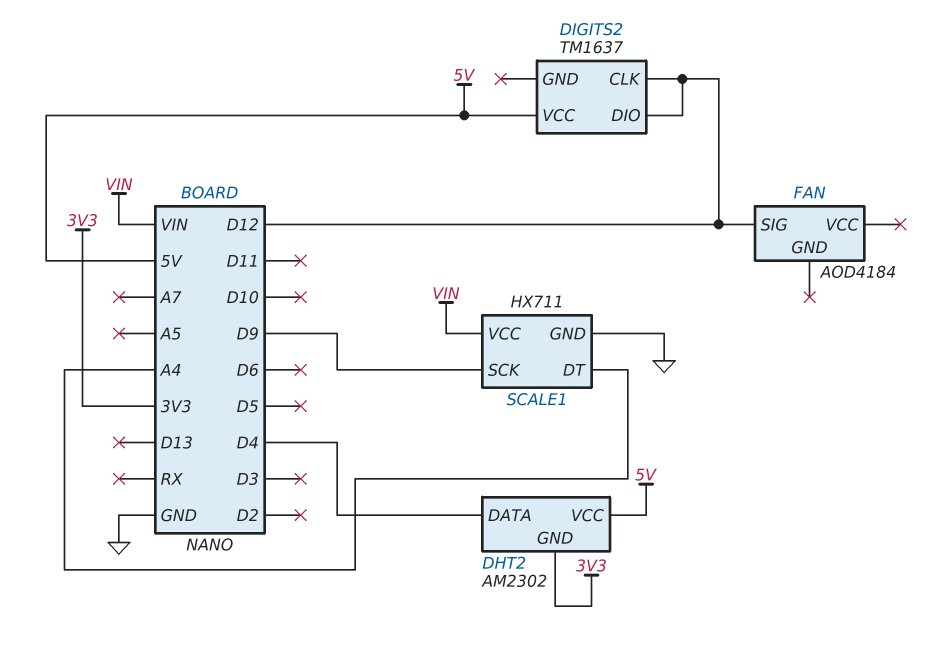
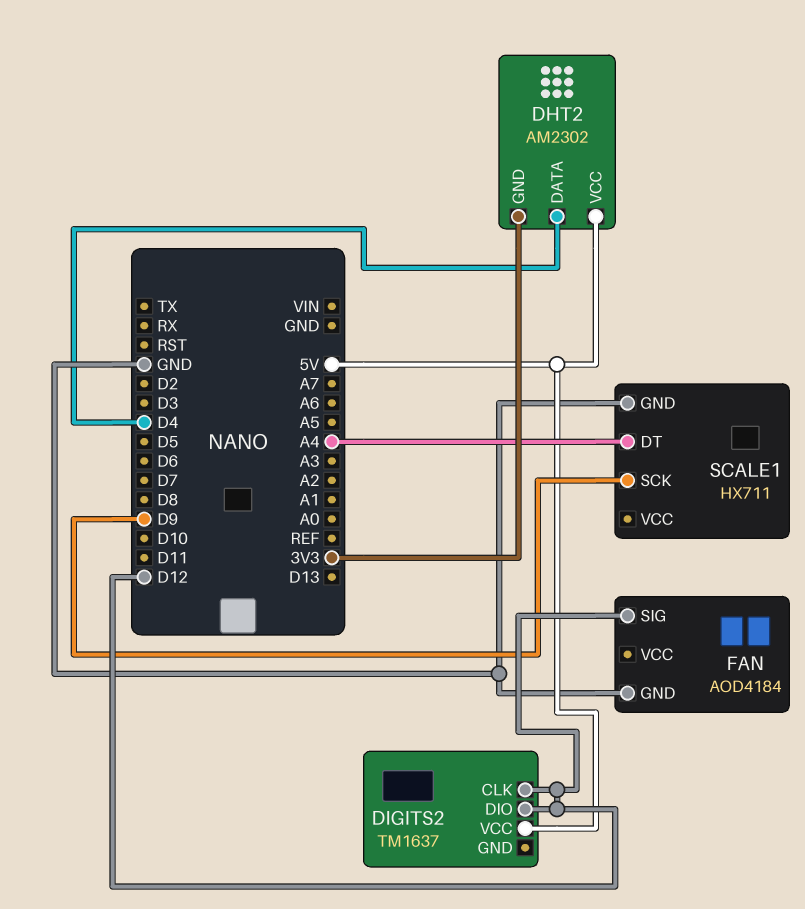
FAN pin GND: none -> GND
SCALE1 pin VCC: VIN -> none

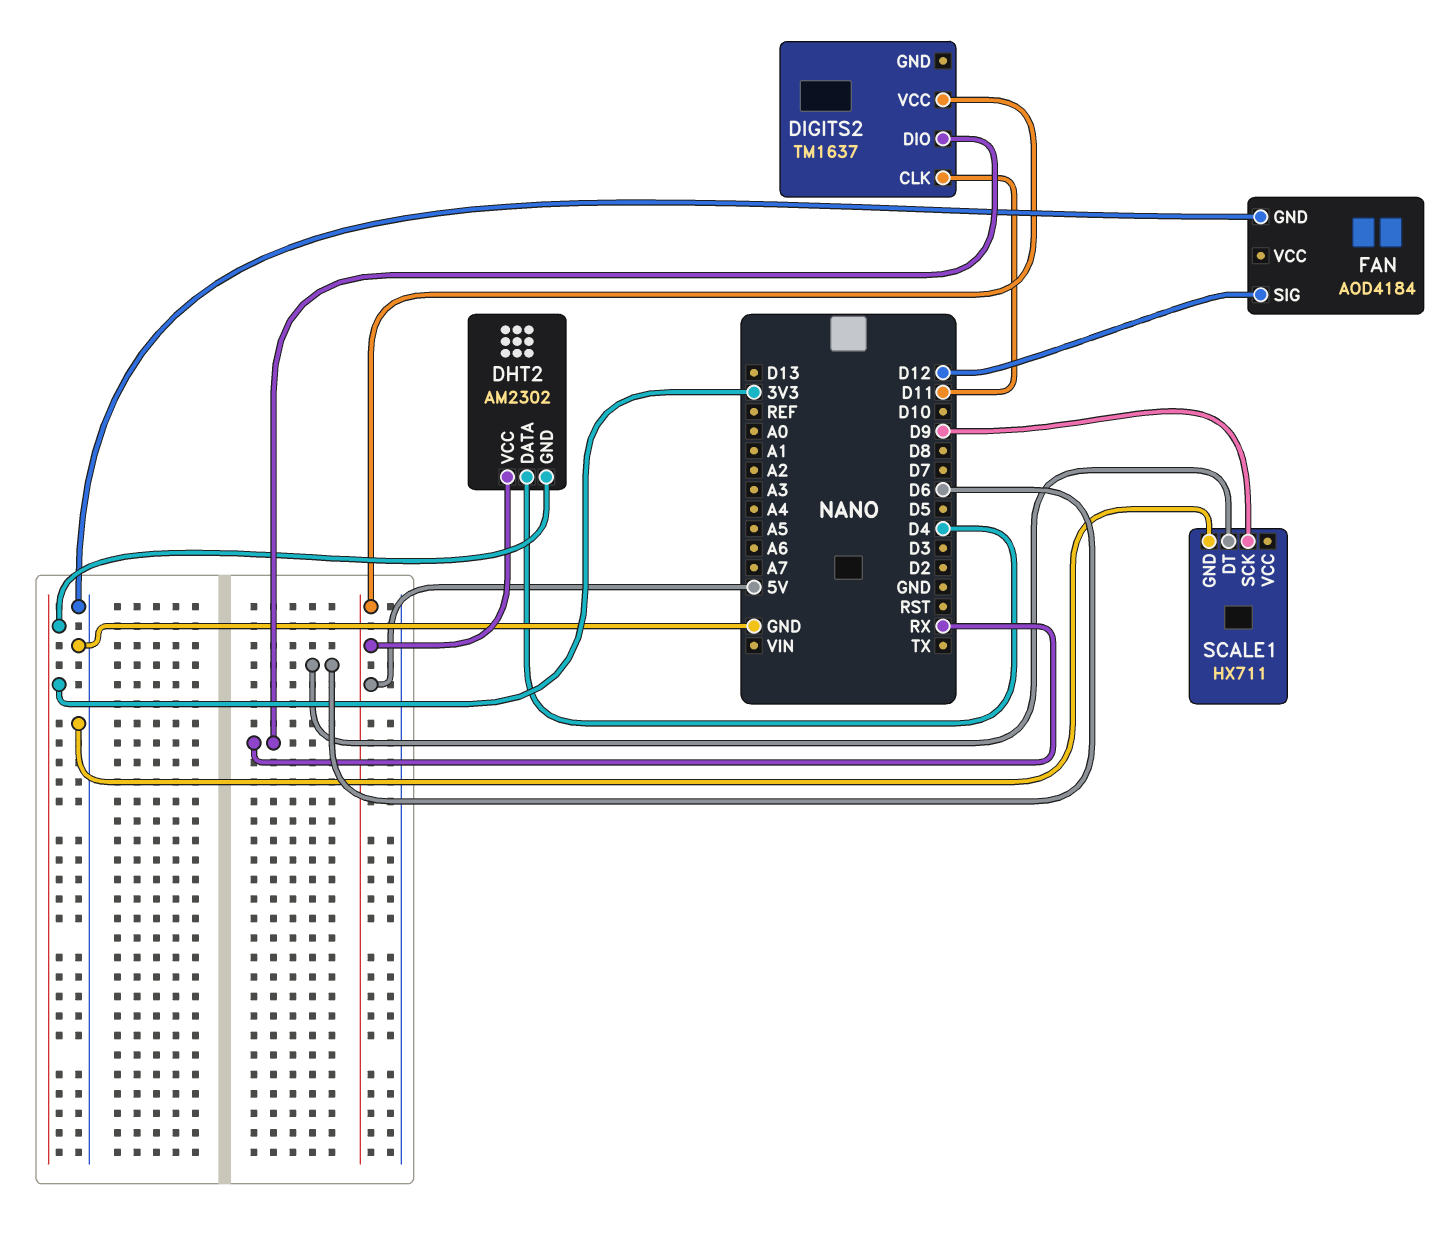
DIGITS2 pin CLK: D12 -> D11
DIGITS2 pin DIO: D12 -> RX
SCALE1 pin DT: A4 -> D6

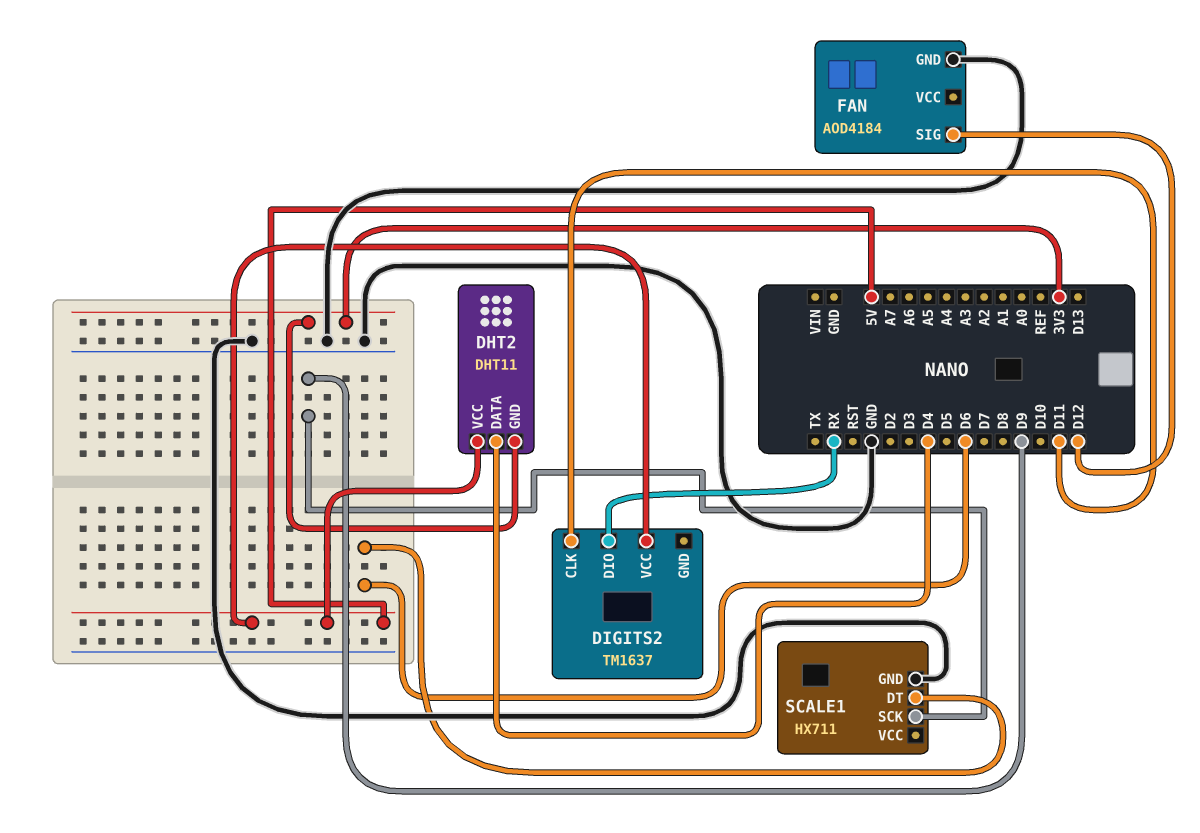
DHT2: AM2302 -> DHT11

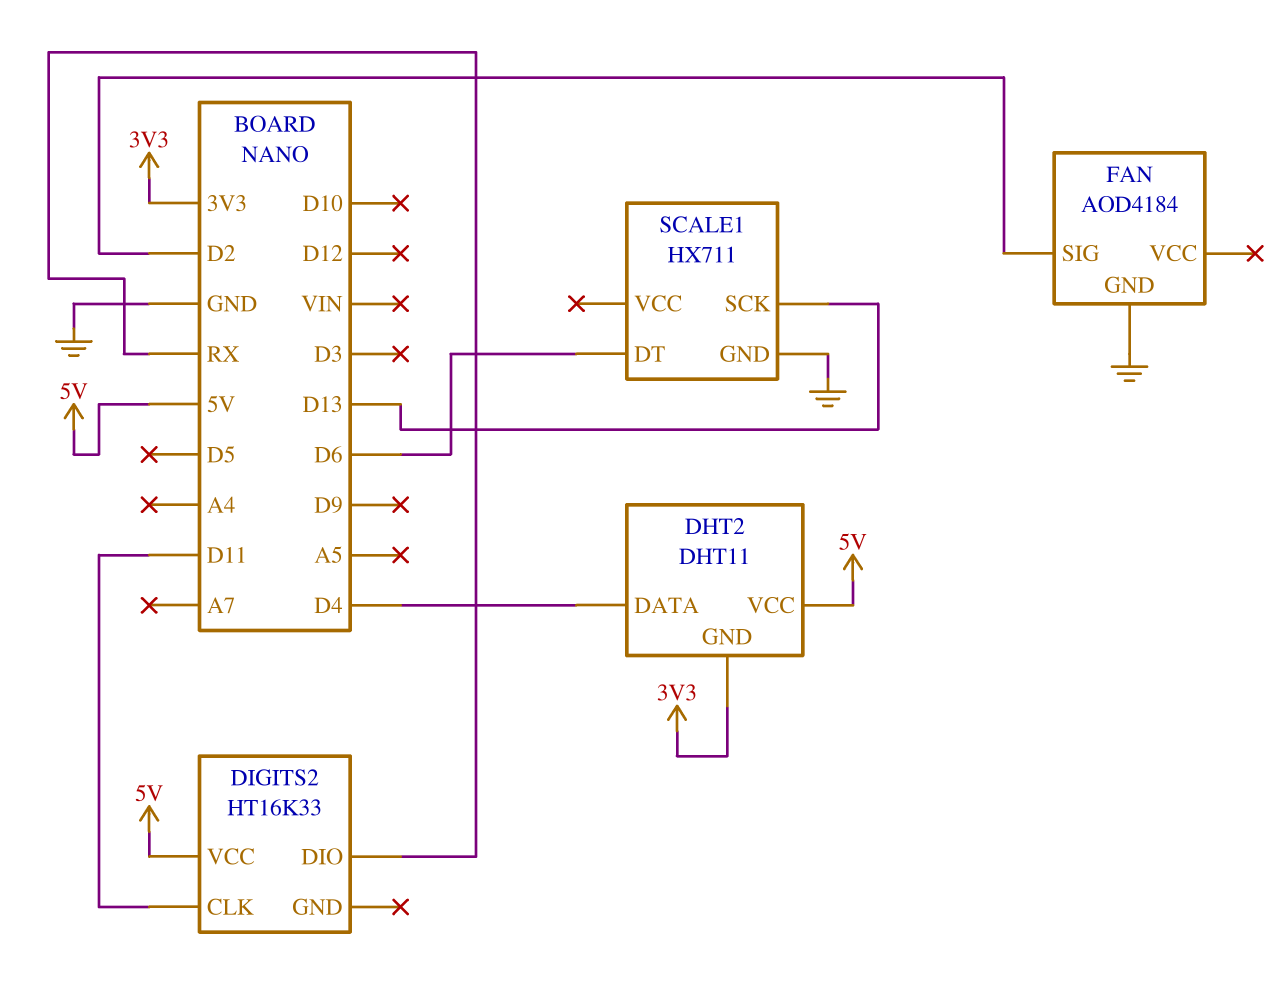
DIGITS2: TM1637 -> HT16K33
FAN pin SIG: D12 -> D2
SCALE1 pin SCK: D9 -> D13

